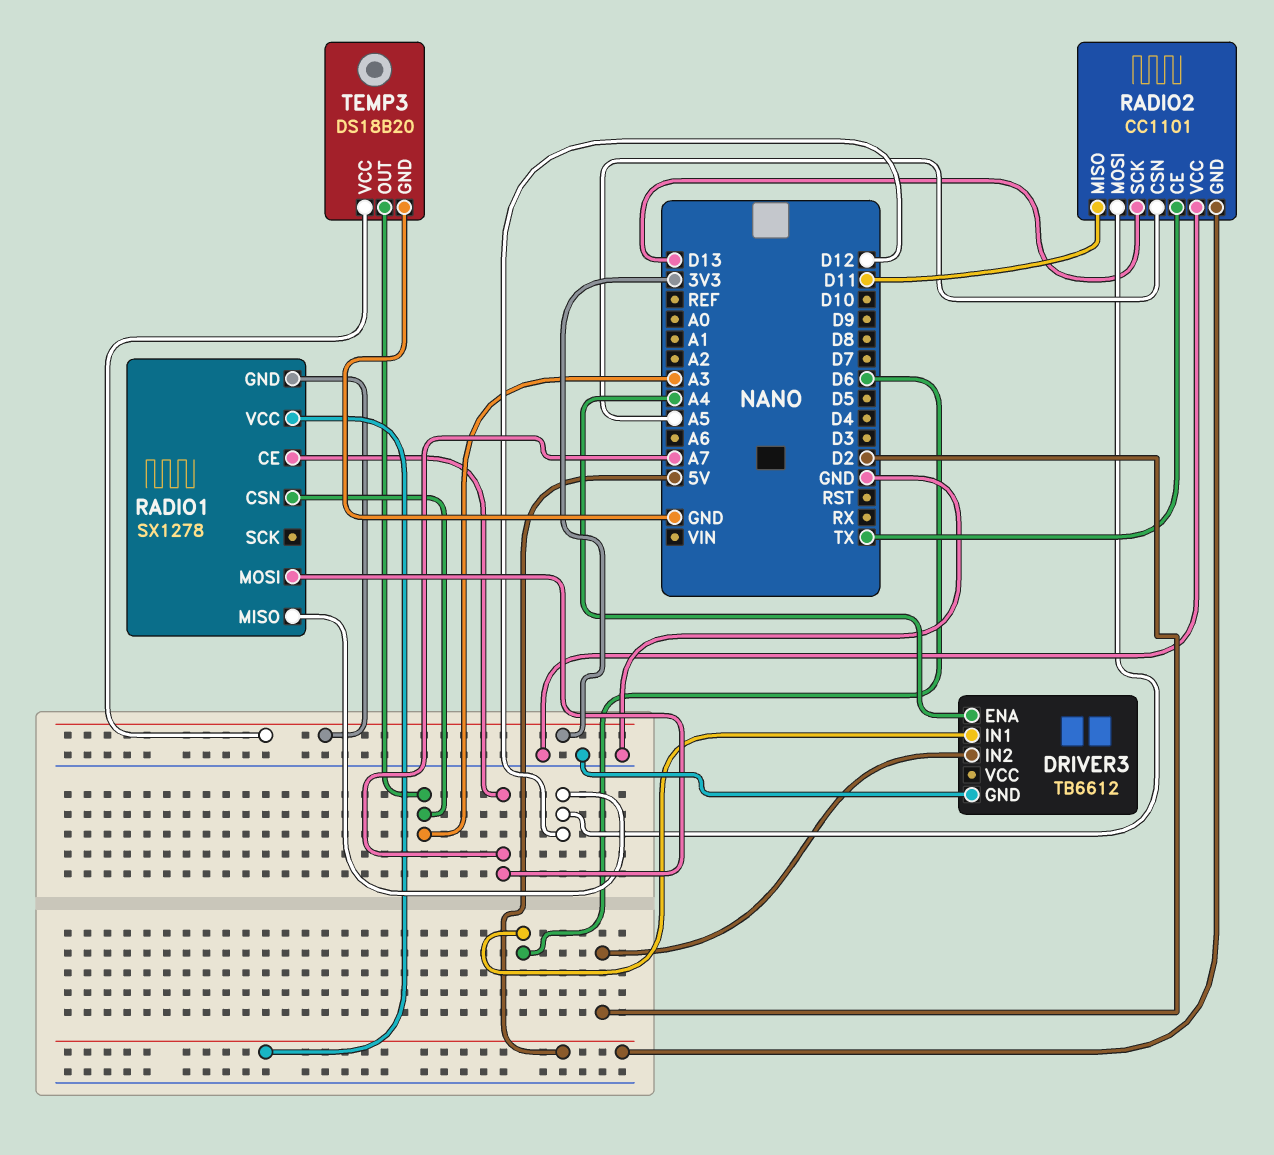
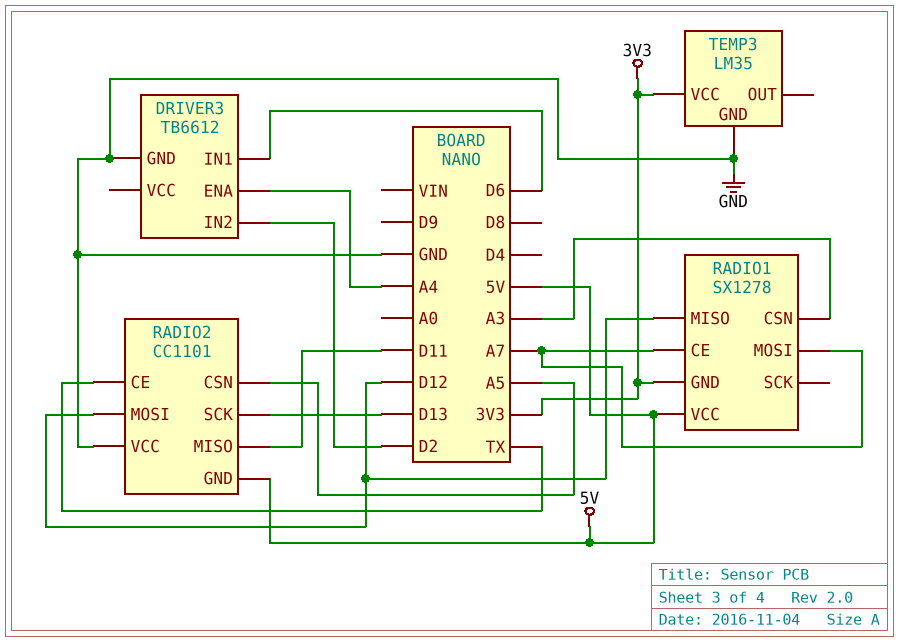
TEMP3: DS18B20 -> LM35
TEMP3 pin OUT: A3 -> none

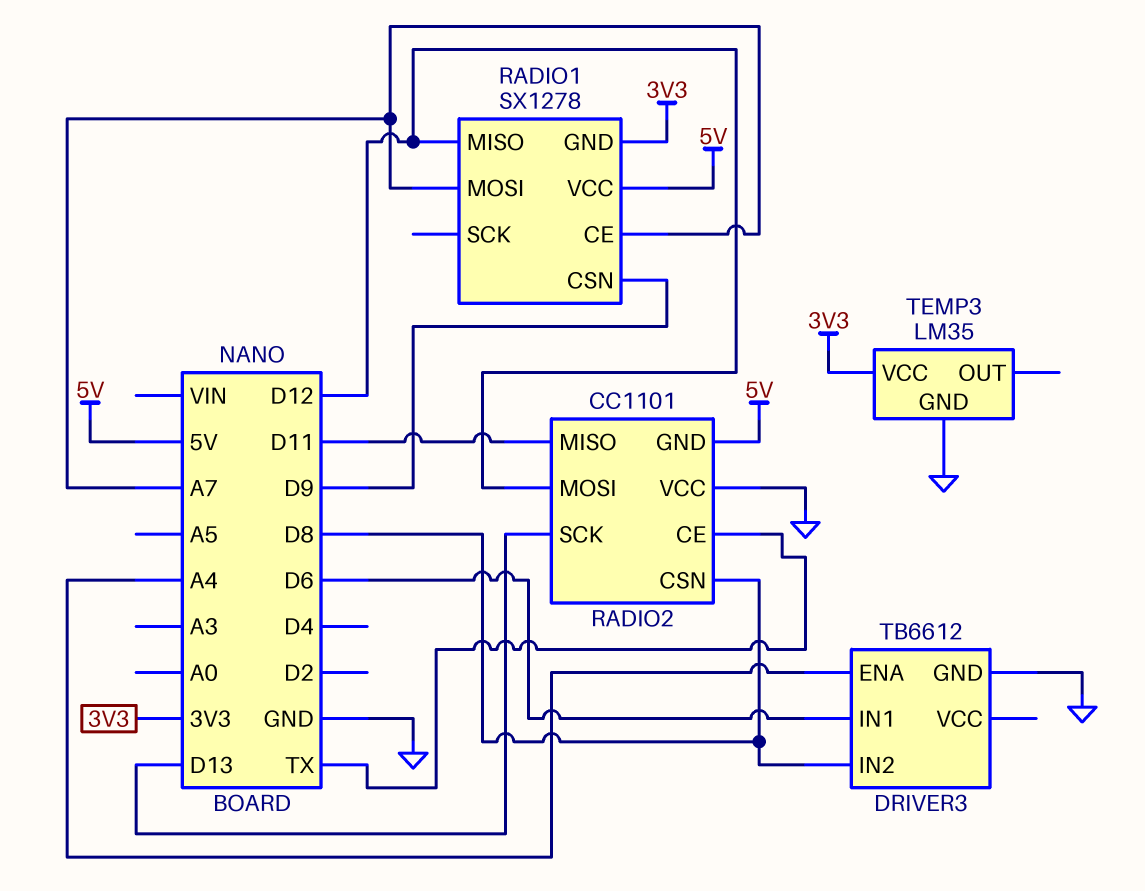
DRIVER3 pin IN2: D2 -> D8
RADIO1 pin CSN: A3 -> D9
RADIO2 pin CSN: A5 -> D8

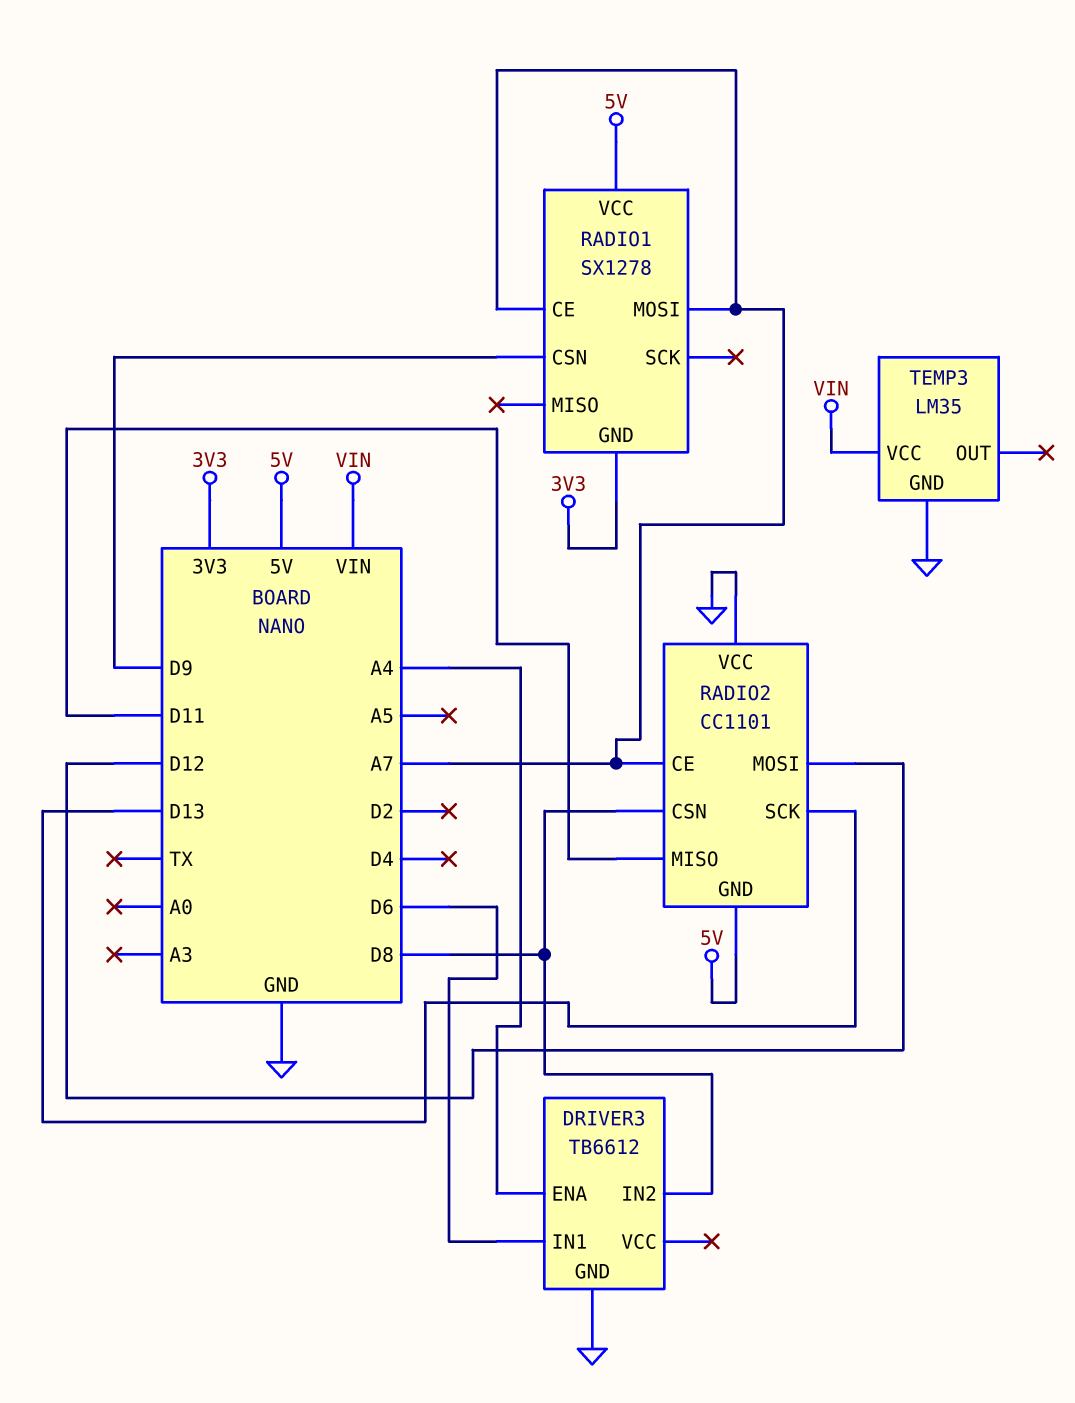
RADIO1 pin MISO: D12 -> none
RADIO2 pin CE: TX -> A7
TEMP3 pin VCC: 3V3 -> VIN

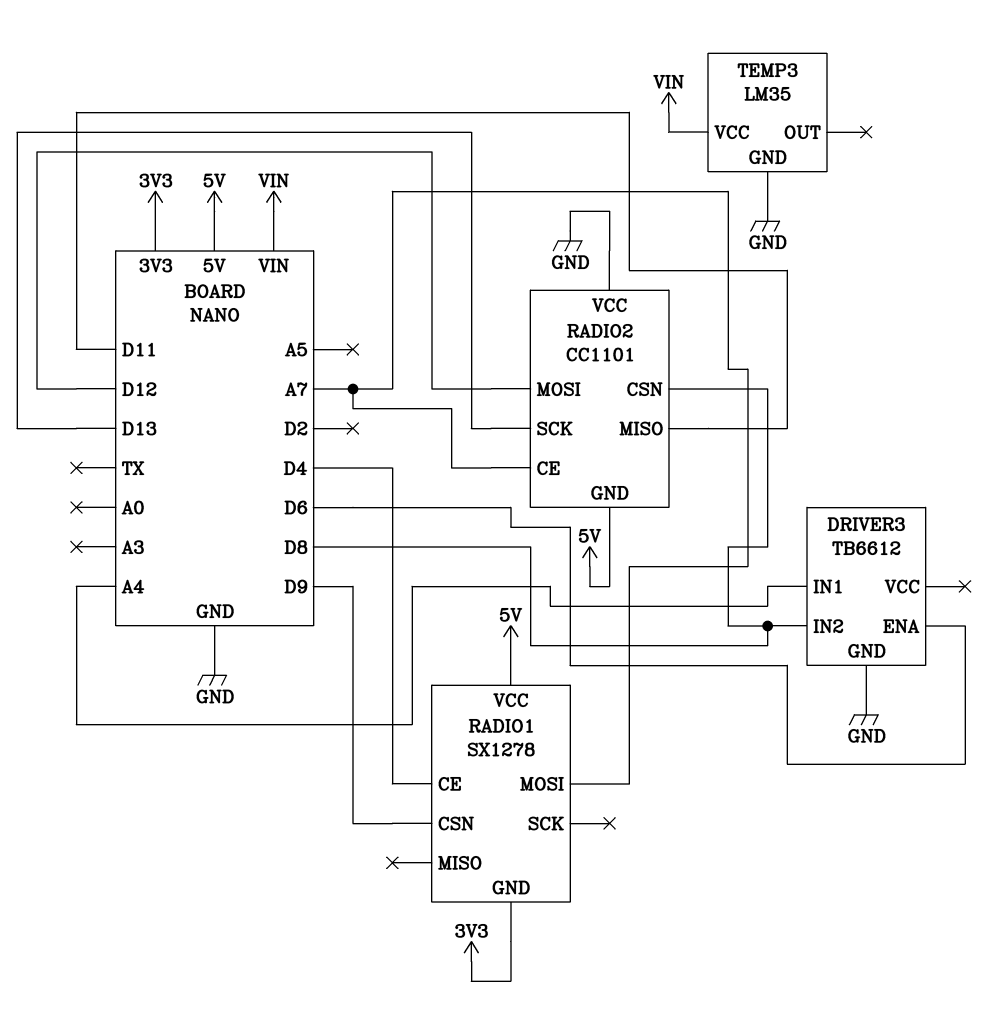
DRIVER3 pin ENA: A4 -> D6
DRIVER3 pin IN1: D6 -> A4
RADIO1 pin CE: A7 -> D4

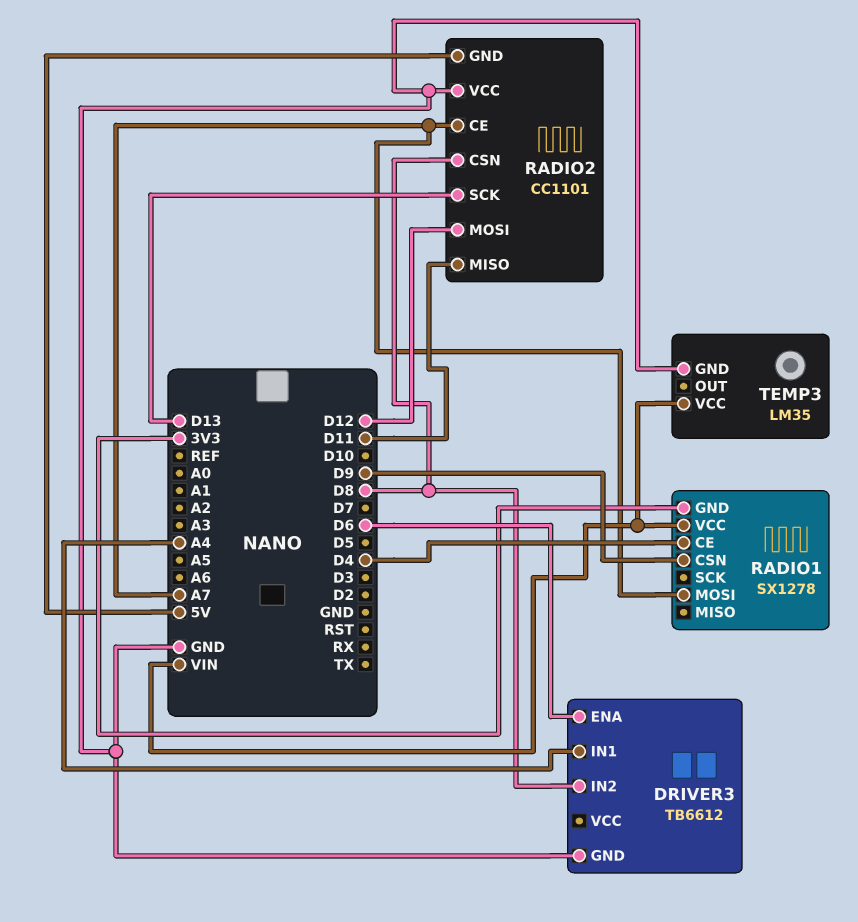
RADIO1 pin VCC: 5V -> VIN

